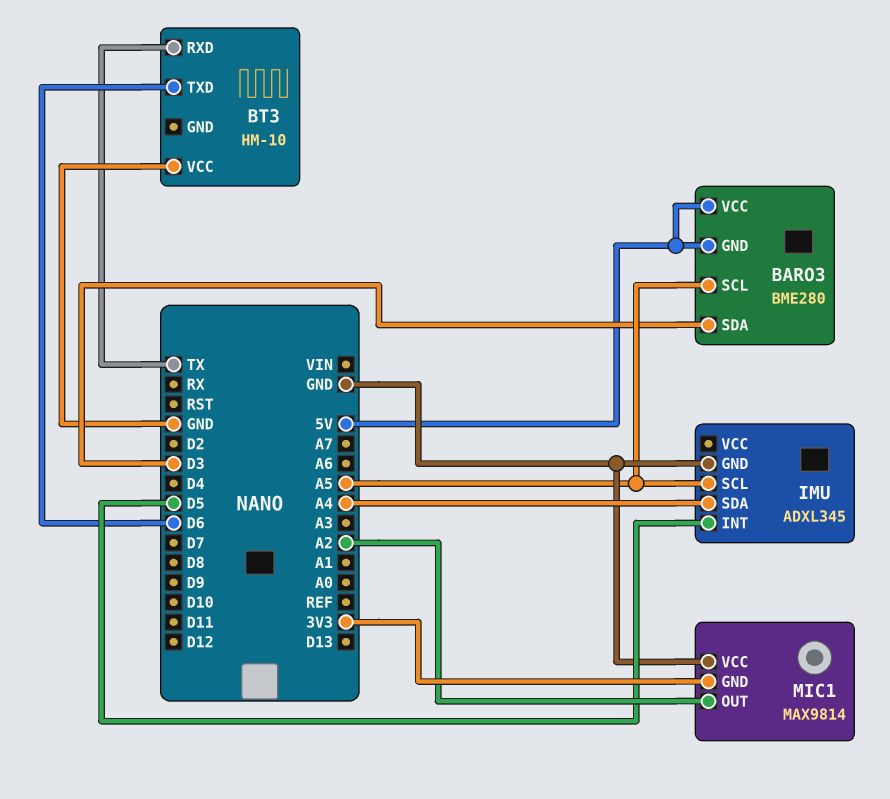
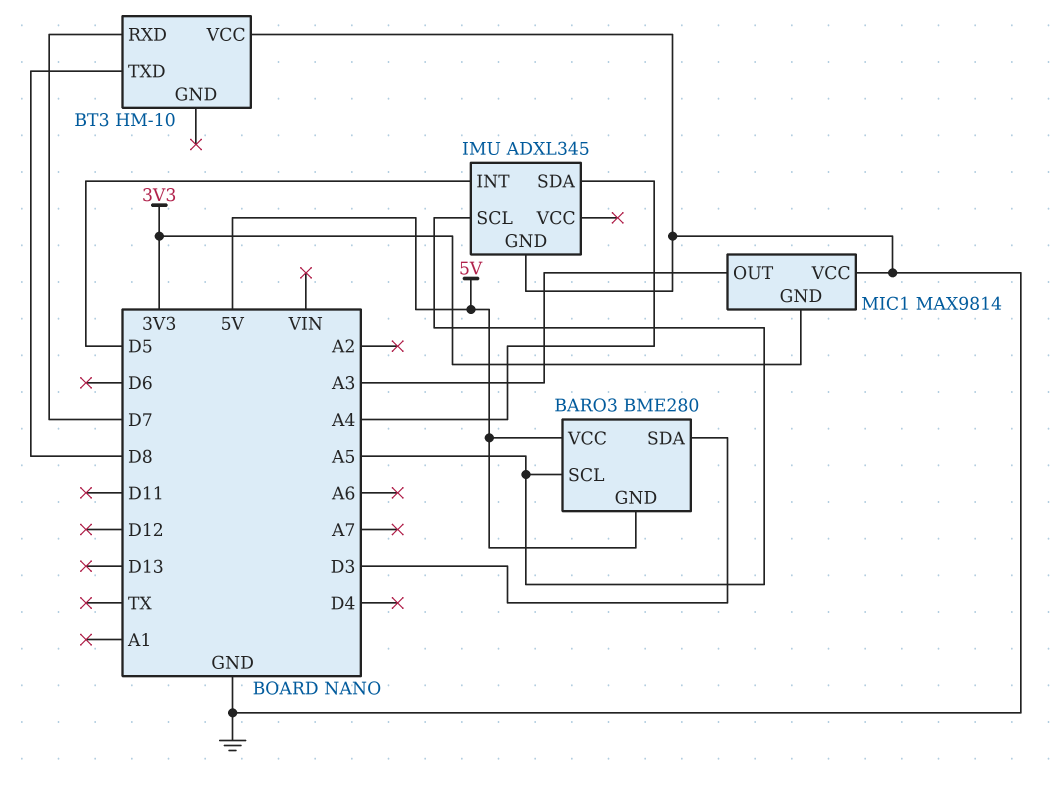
BT3 pin RXD: TX -> D7
BT3 pin TXD: D6 -> D8
MIC1 pin OUT: A2 -> A3

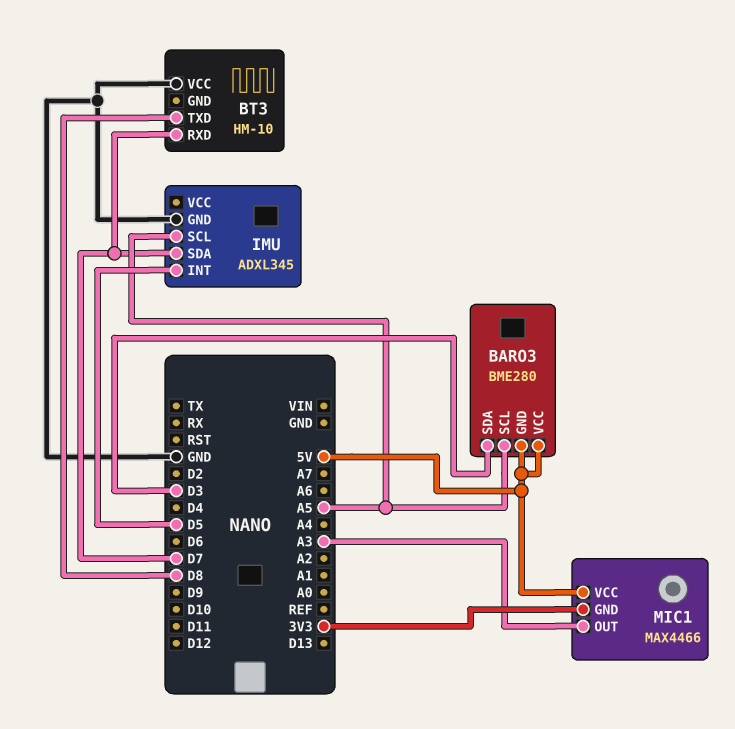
IMU pin SDA: A4 -> D7
MIC1: MAX9814 -> MAX4466
MIC1 pin VCC: GND -> 5V

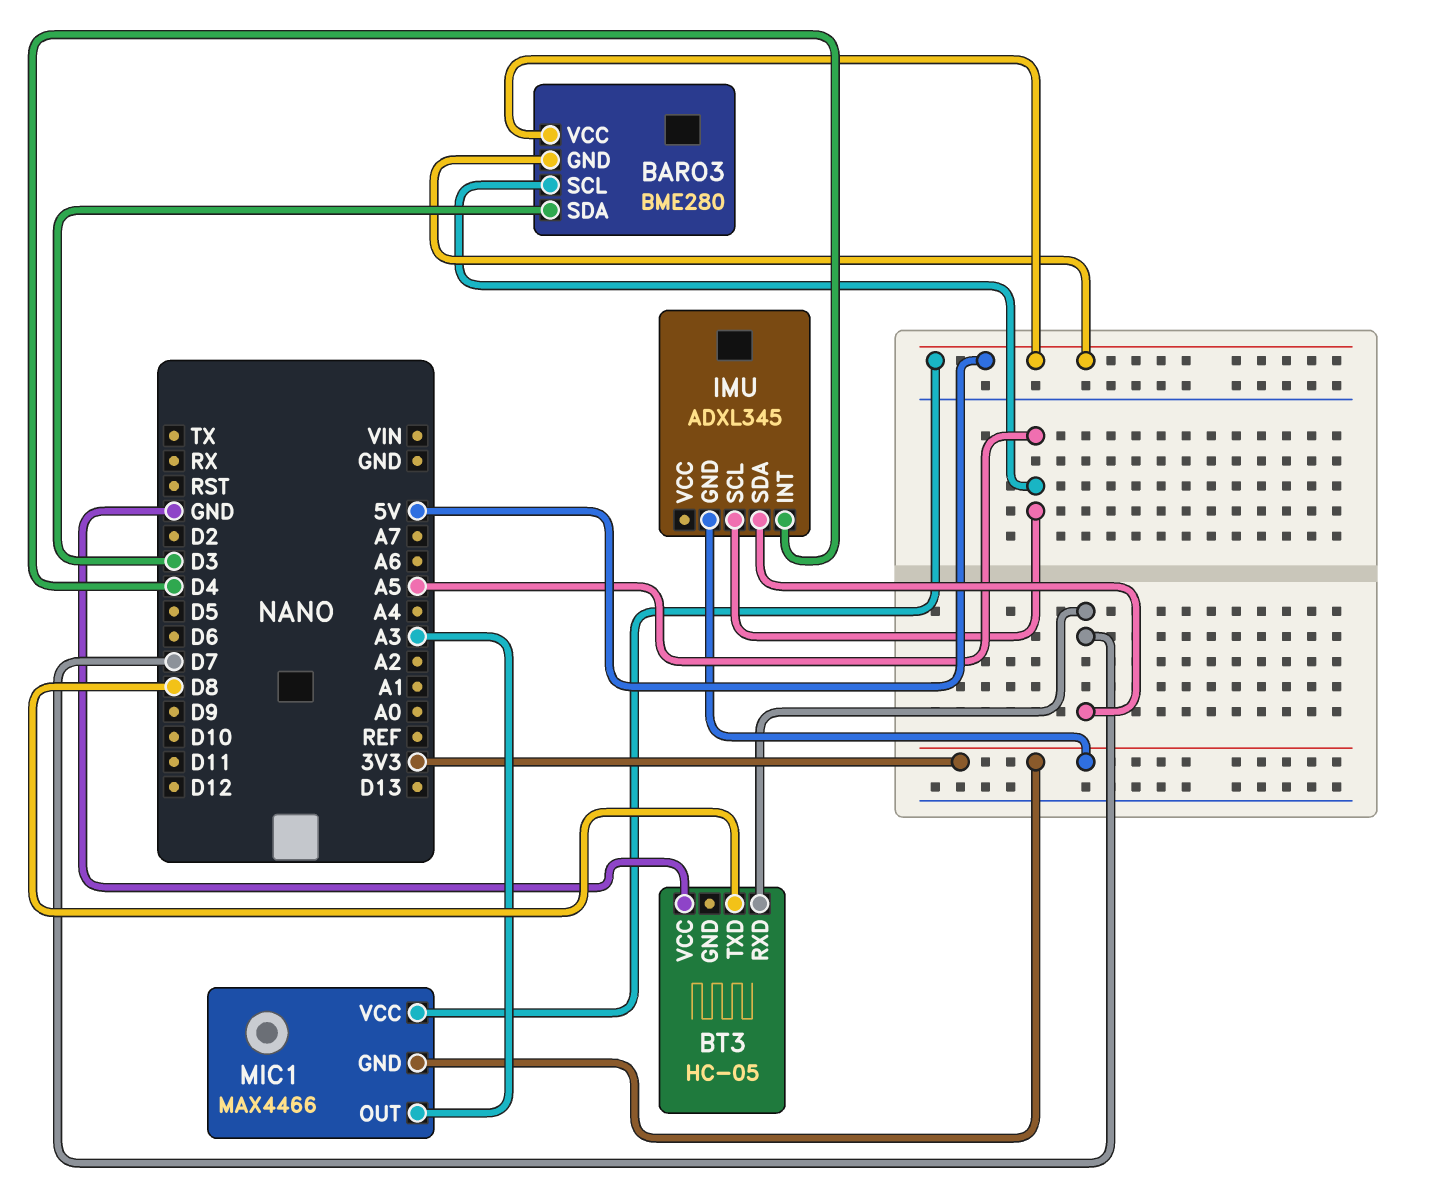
BT3: HM-10 -> HC-05
IMU pin GND: GND -> 3V3
IMU pin INT: D5 -> D4

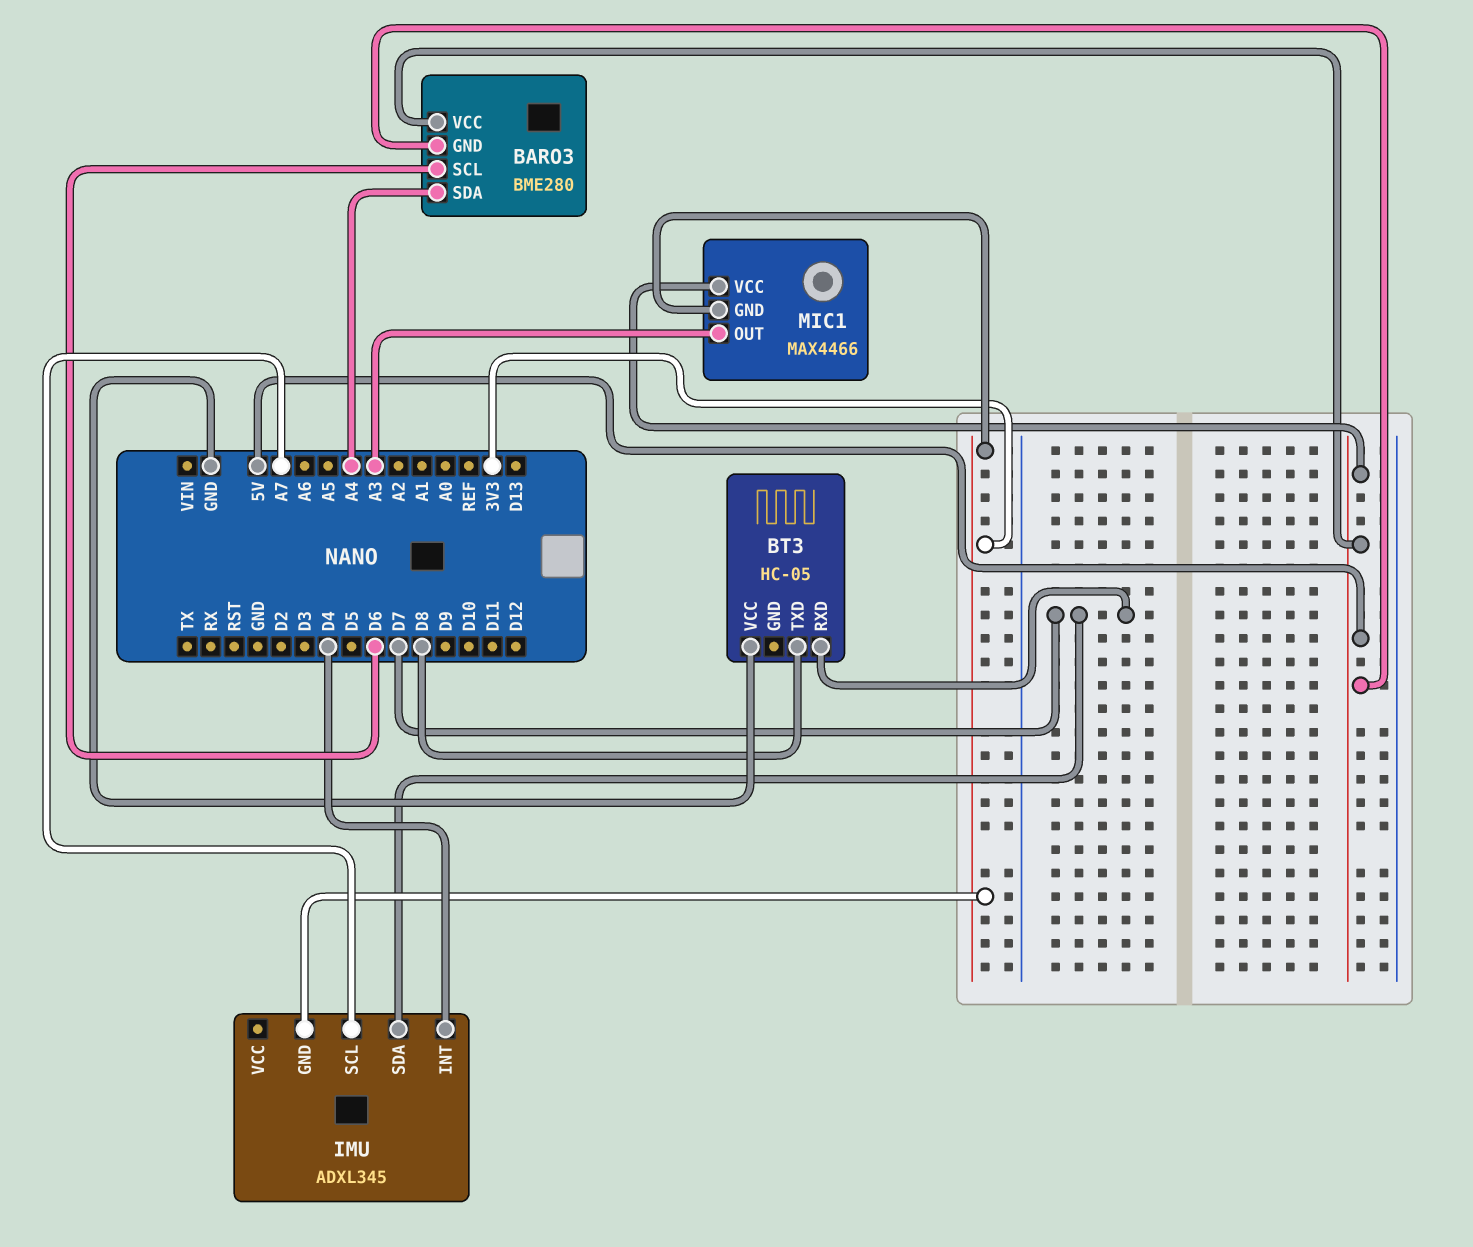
BARO3 pin SCL: A5 -> D6
BARO3 pin SDA: D3 -> A4
IMU pin SCL: A5 -> A7

